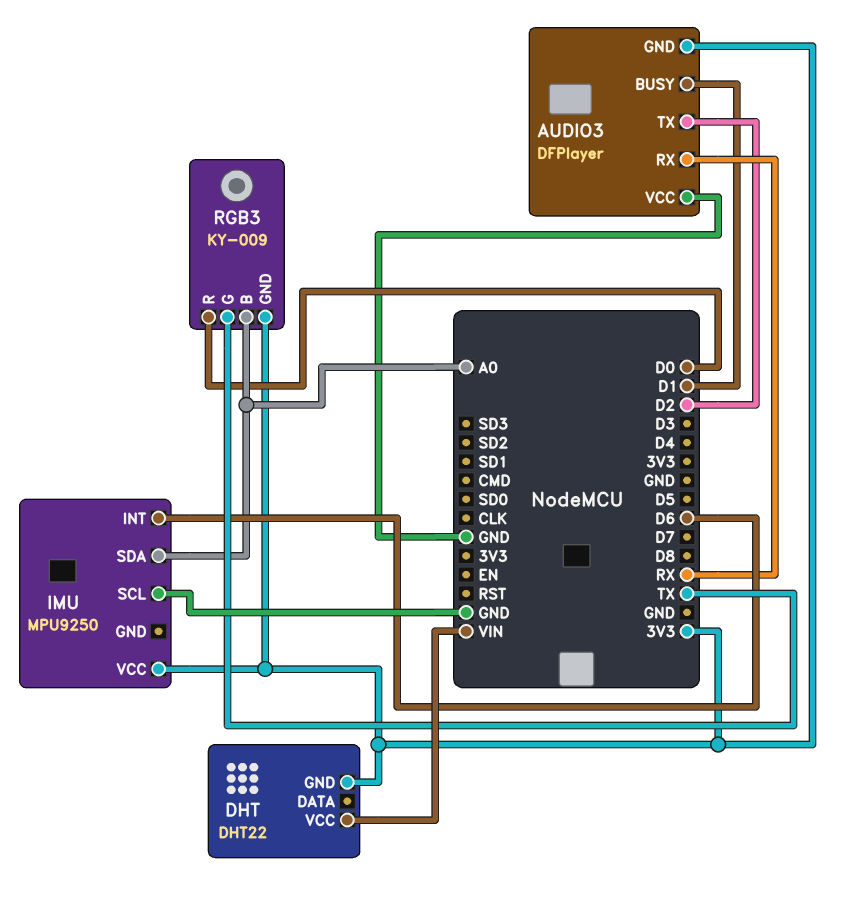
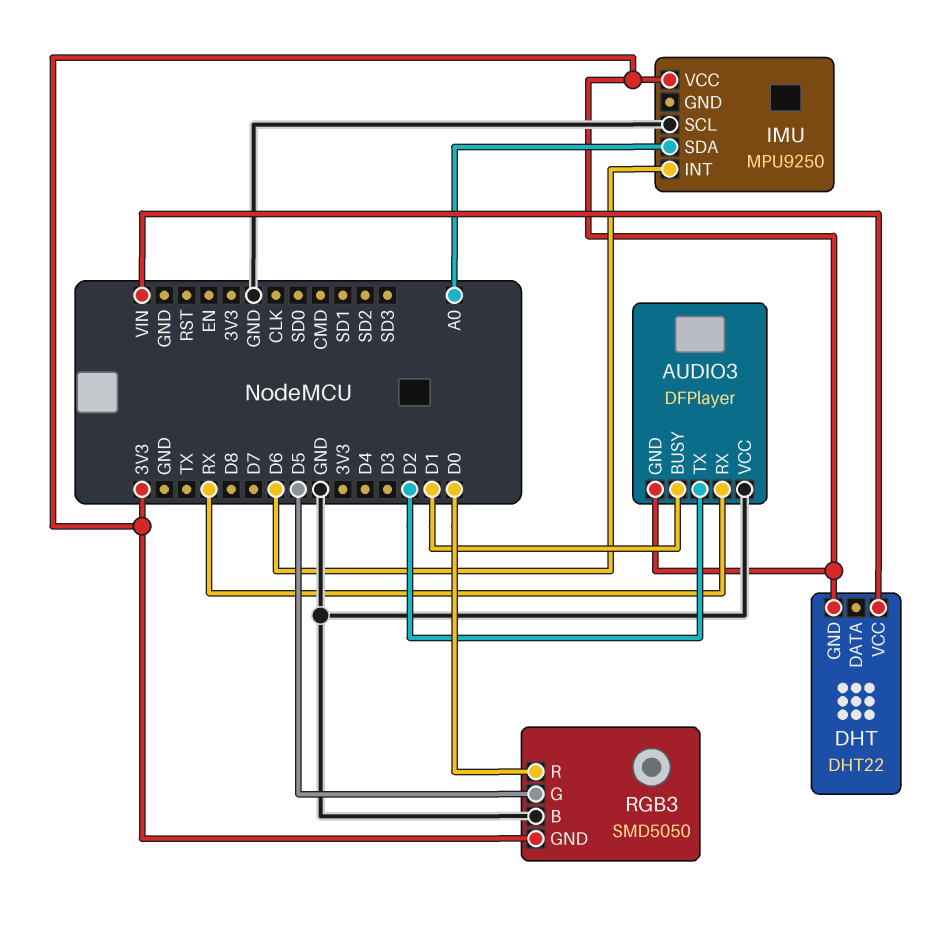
RGB3: KY-009 -> SMD5050
RGB3 pin B: A0 -> GND
RGB3 pin G: TX -> D5

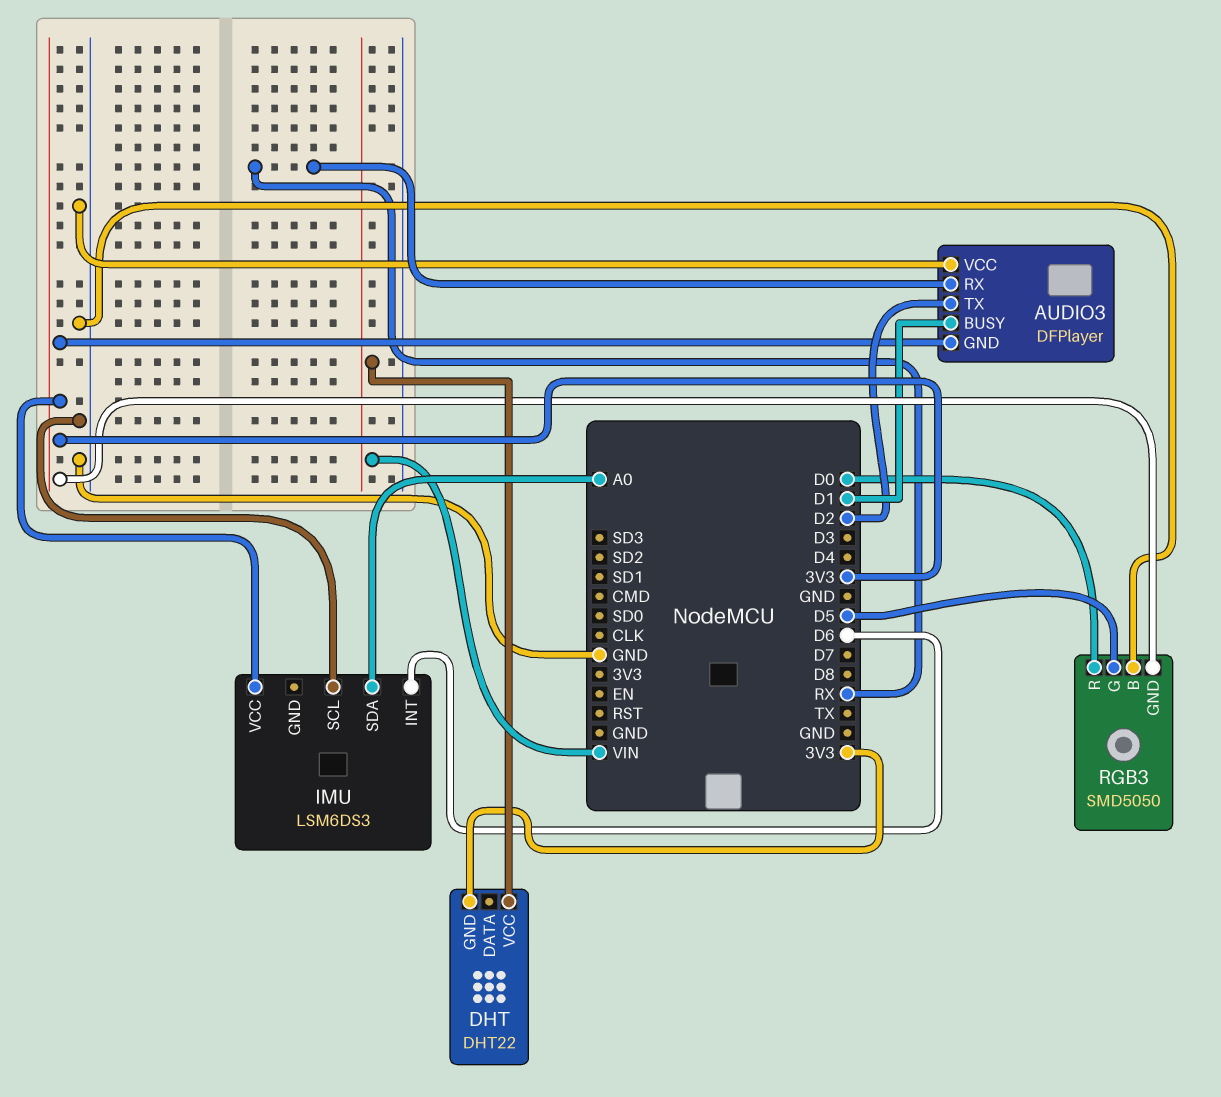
IMU: MPU9250 -> LSM6DS3

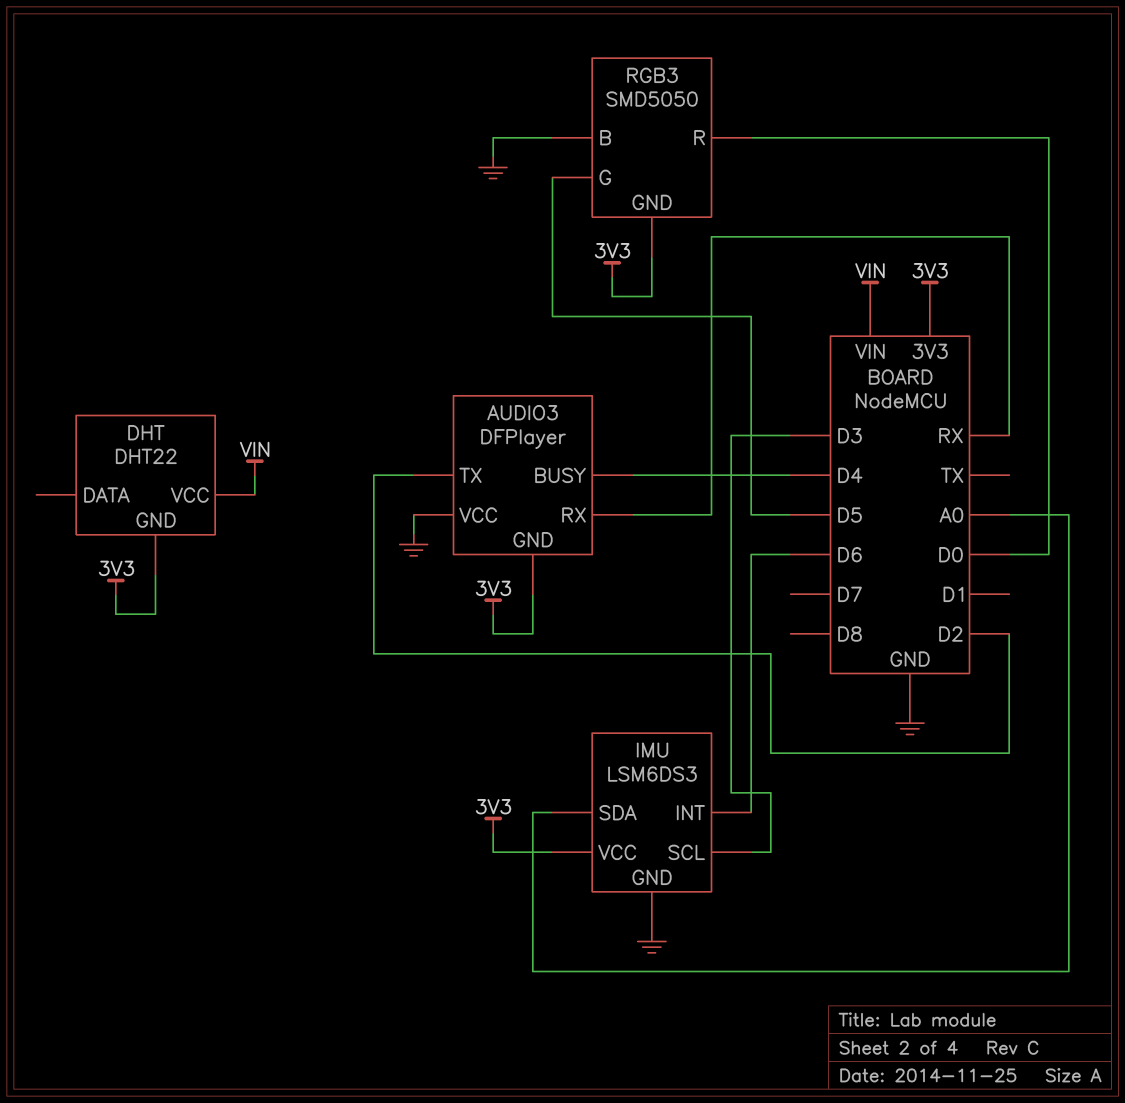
AUDIO3 pin BUSY: D1 -> D4
IMU pin GND: none -> GND
IMU pin SCL: GND -> D3

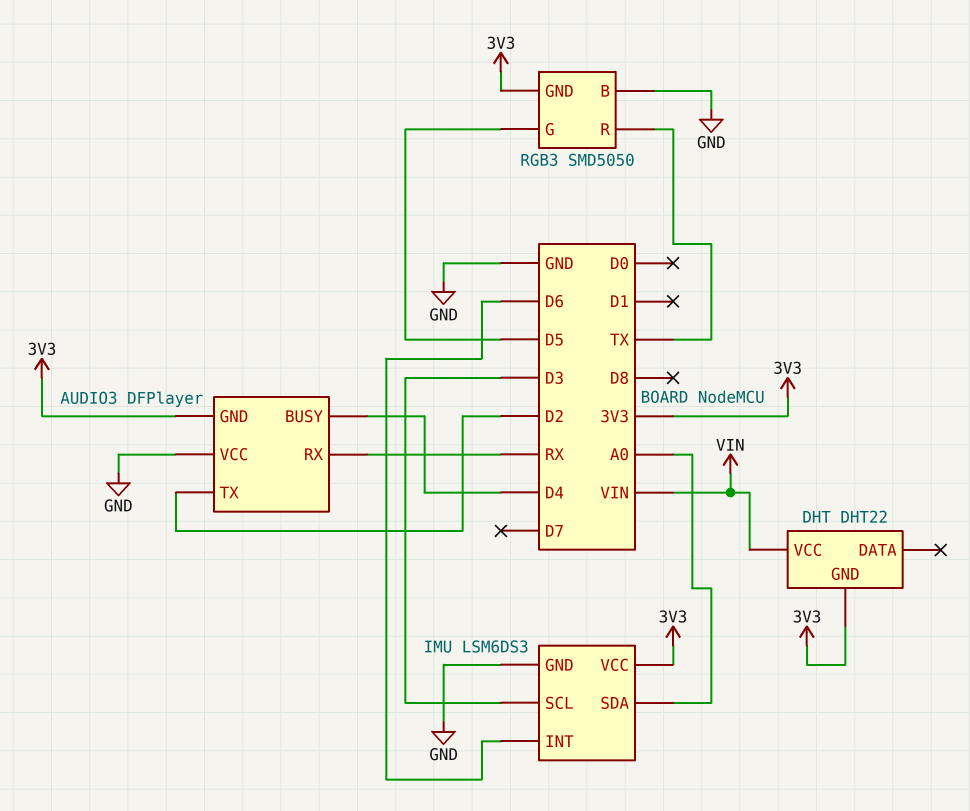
RGB3 pin R: D0 -> TX

